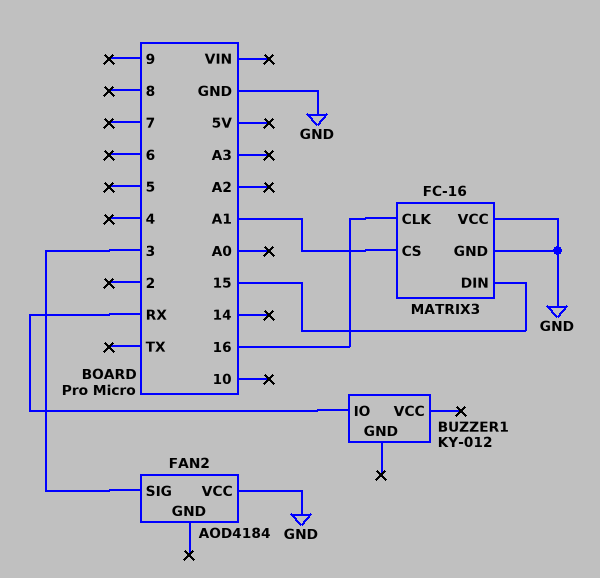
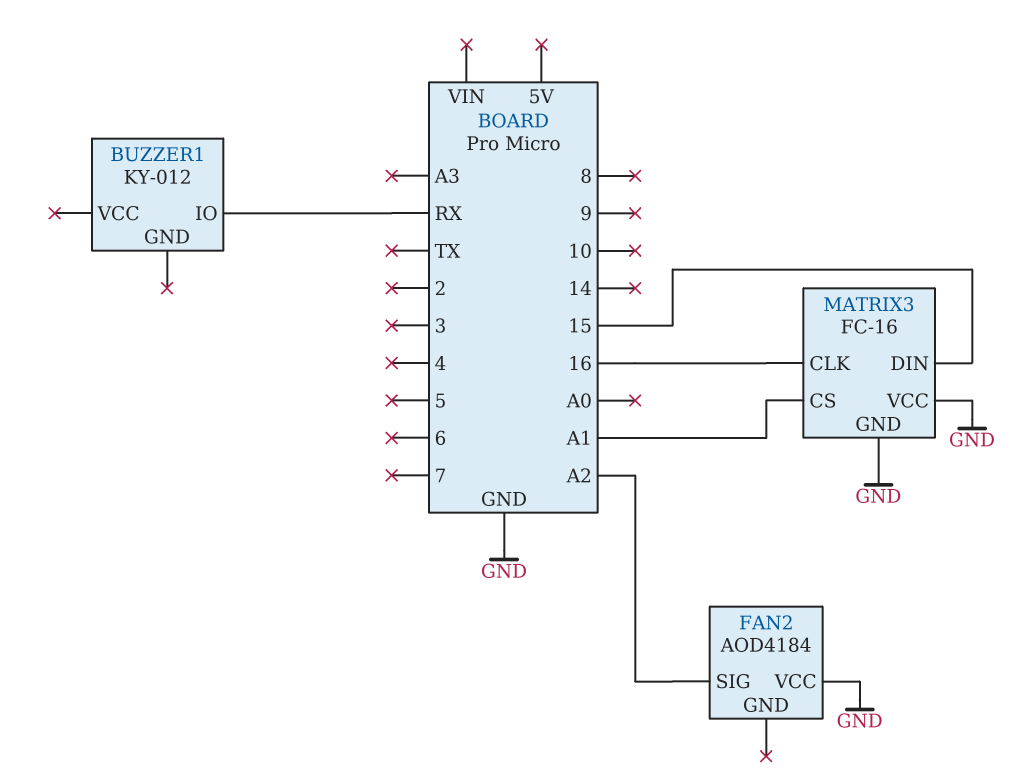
FAN2 pin SIG: 3 -> A2

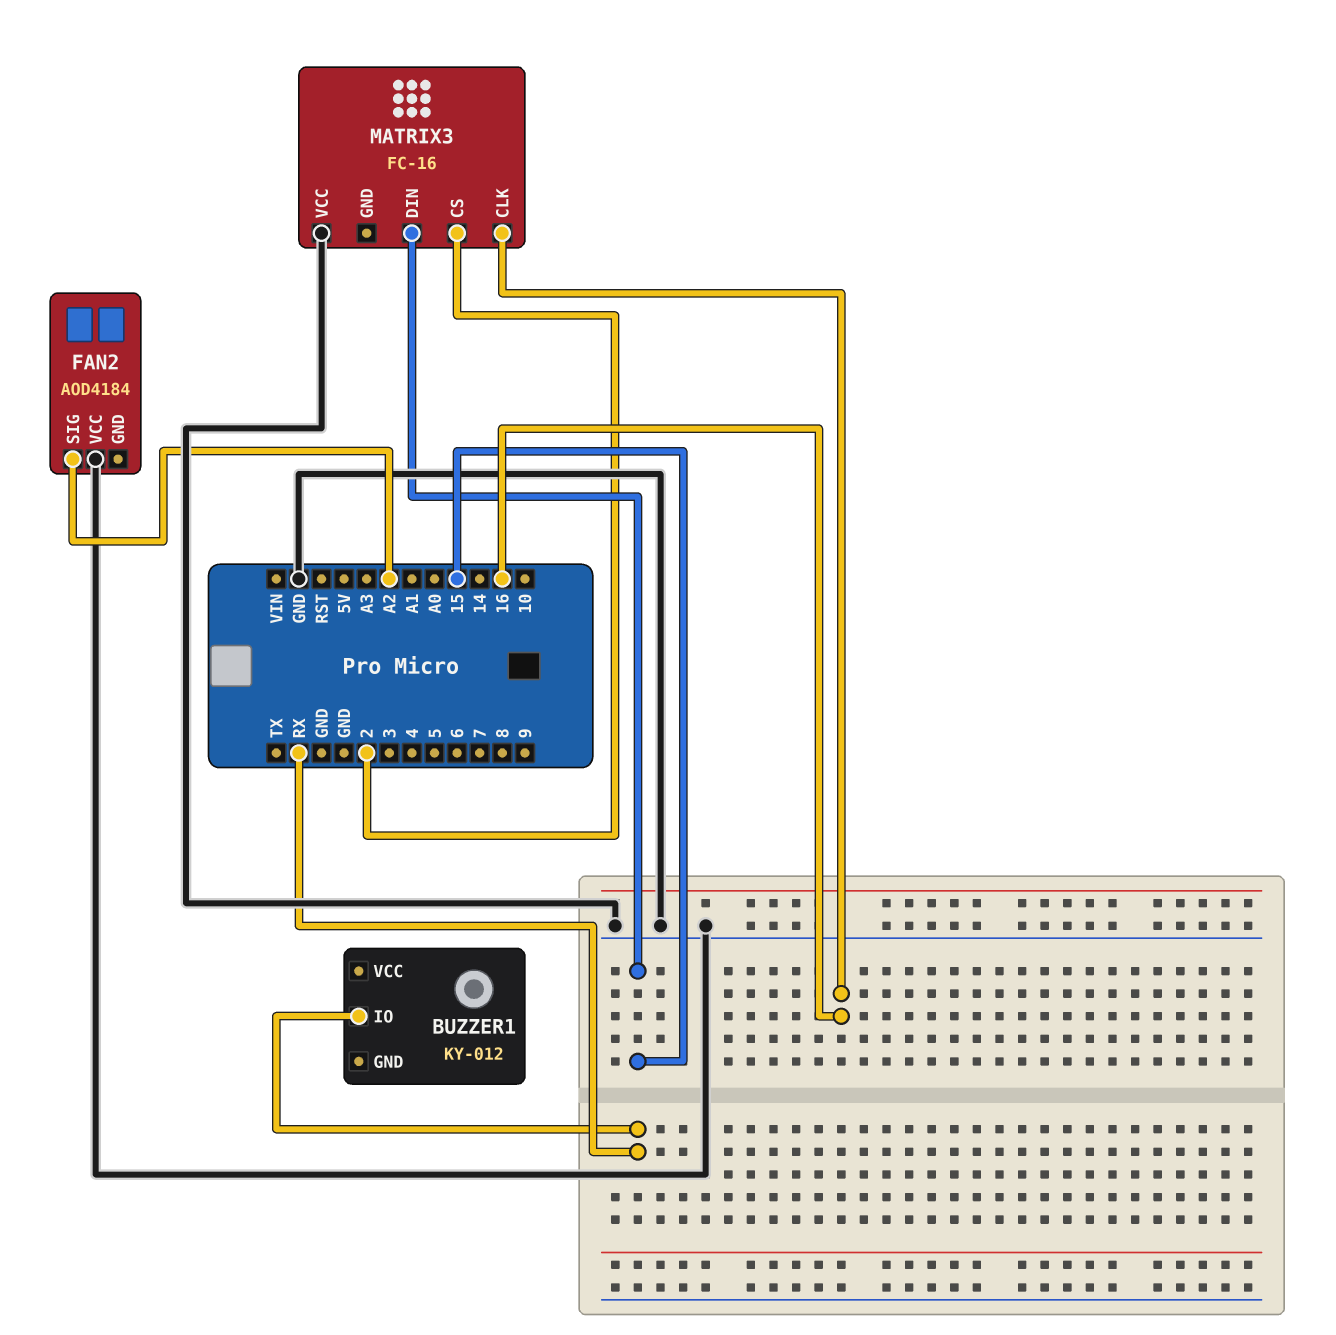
MATRIX3 pin CS: A1 -> 2
MATRIX3 pin GND: GND -> none

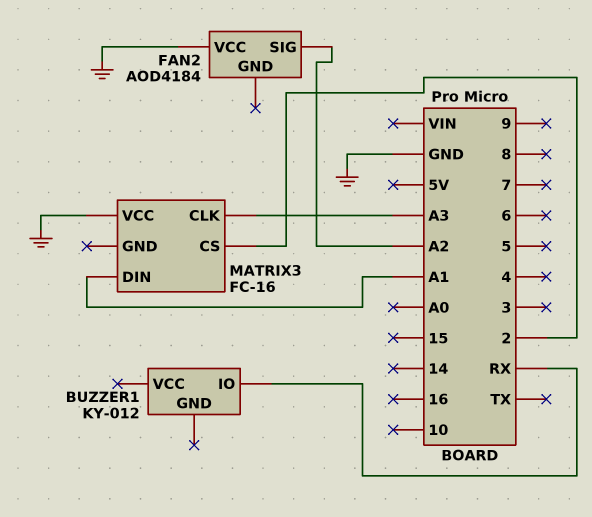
MATRIX3 pin CLK: 16 -> A3
MATRIX3 pin DIN: 15 -> A1

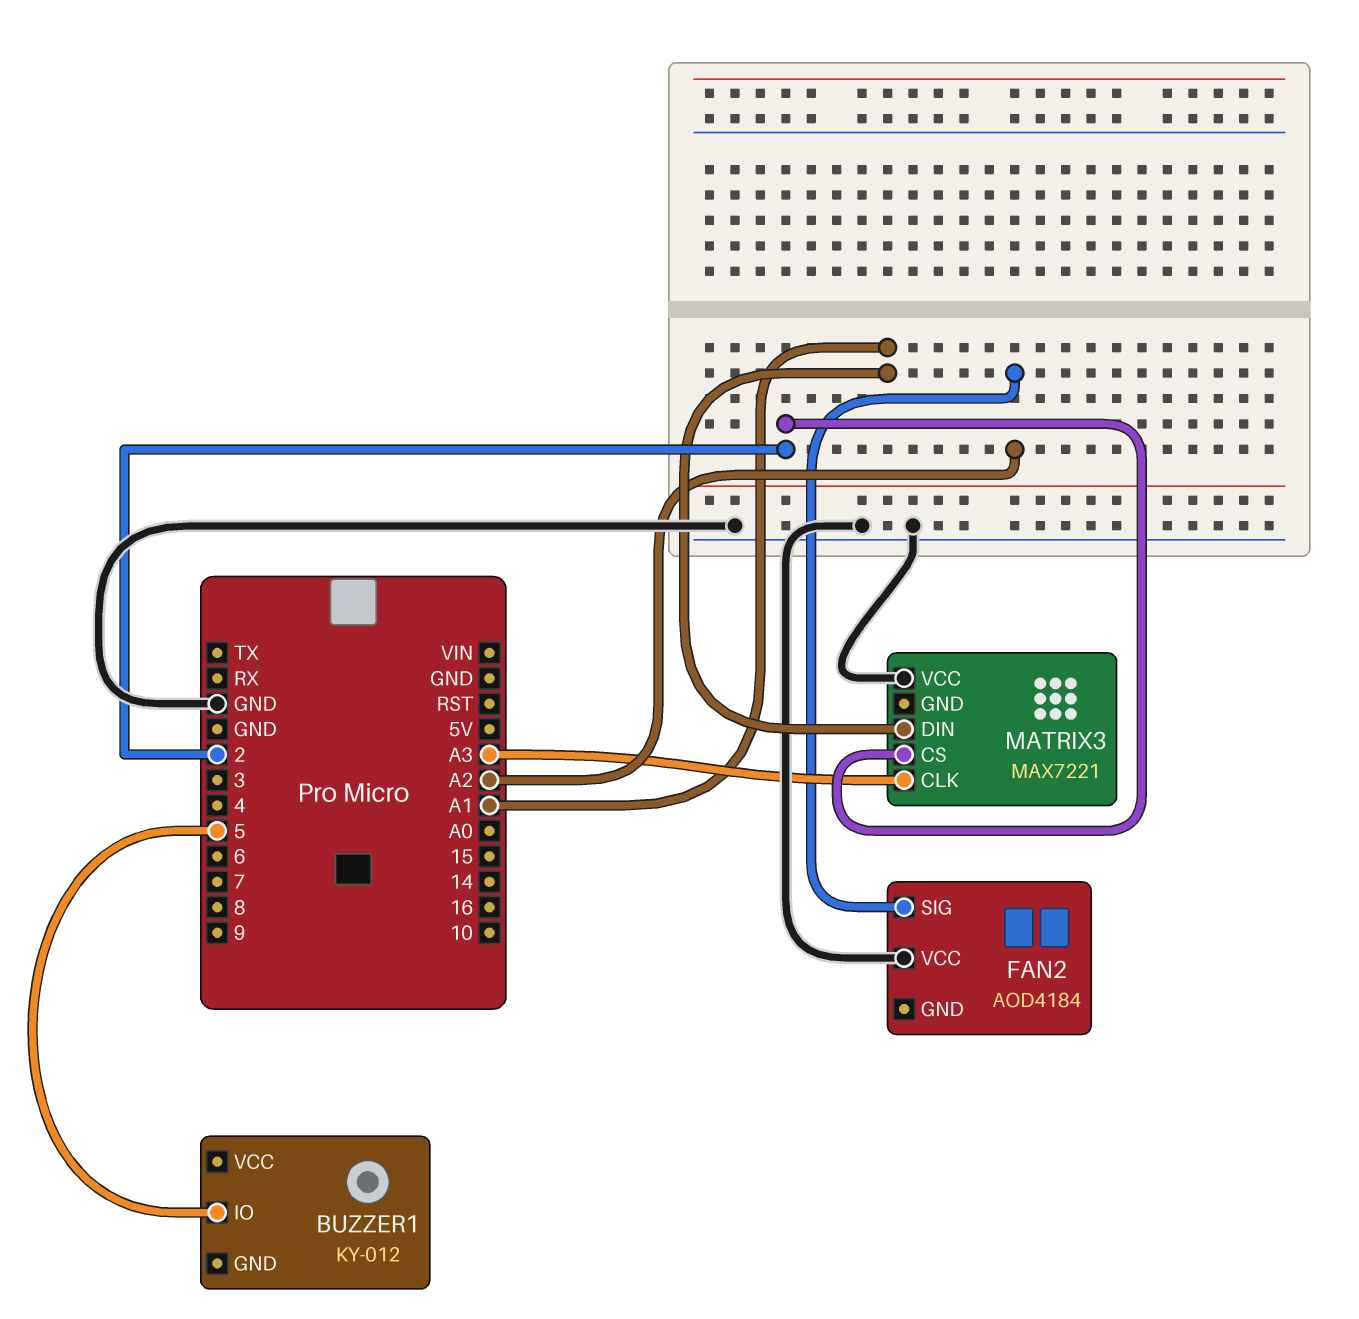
BUZZER1 pin IO: RX -> 5
MATRIX3: FC-16 -> MAX7221

